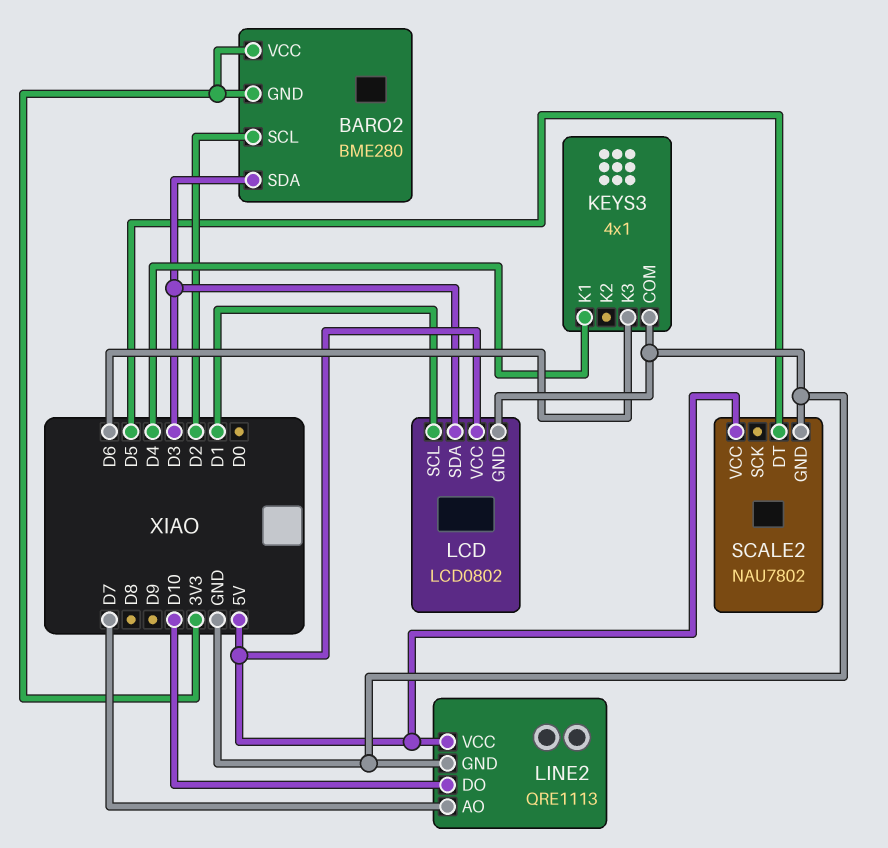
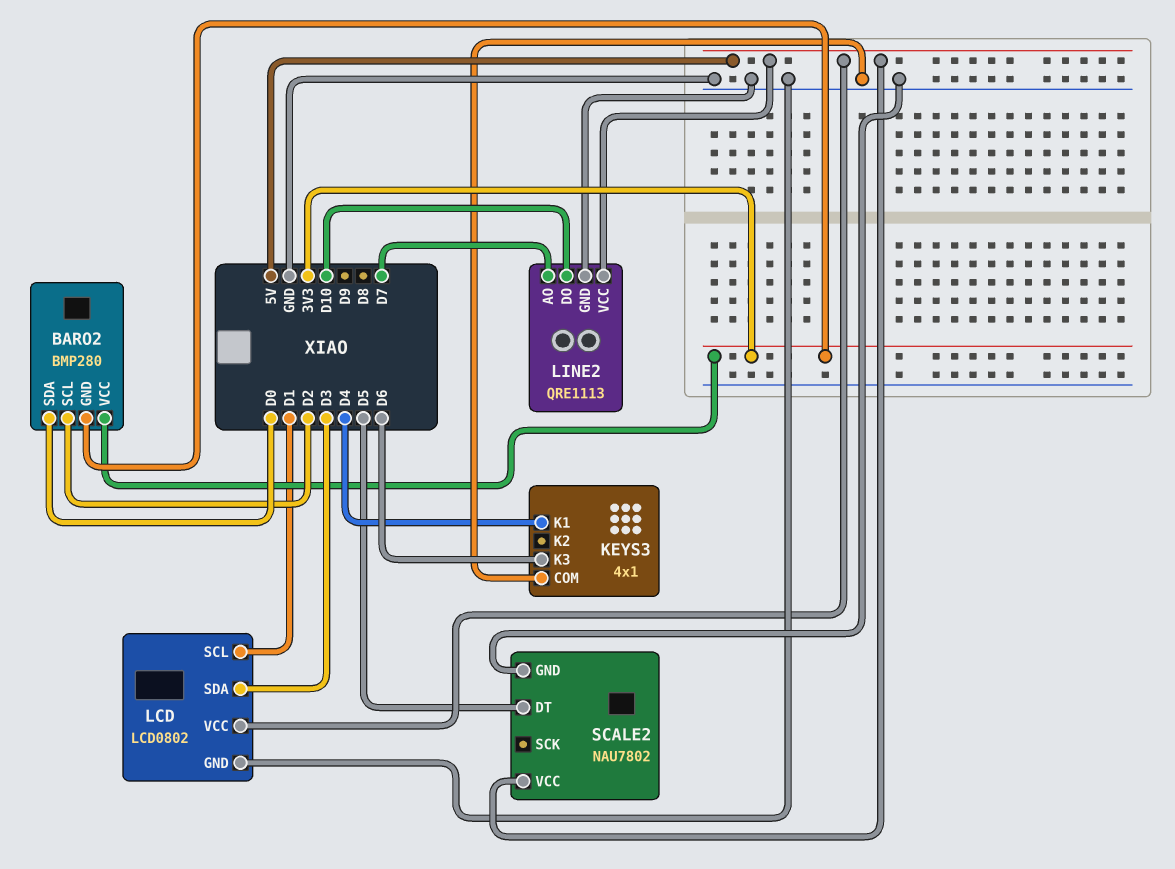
BARO2: BME280 -> BMP280
BARO2 pin SDA: D3 -> D0

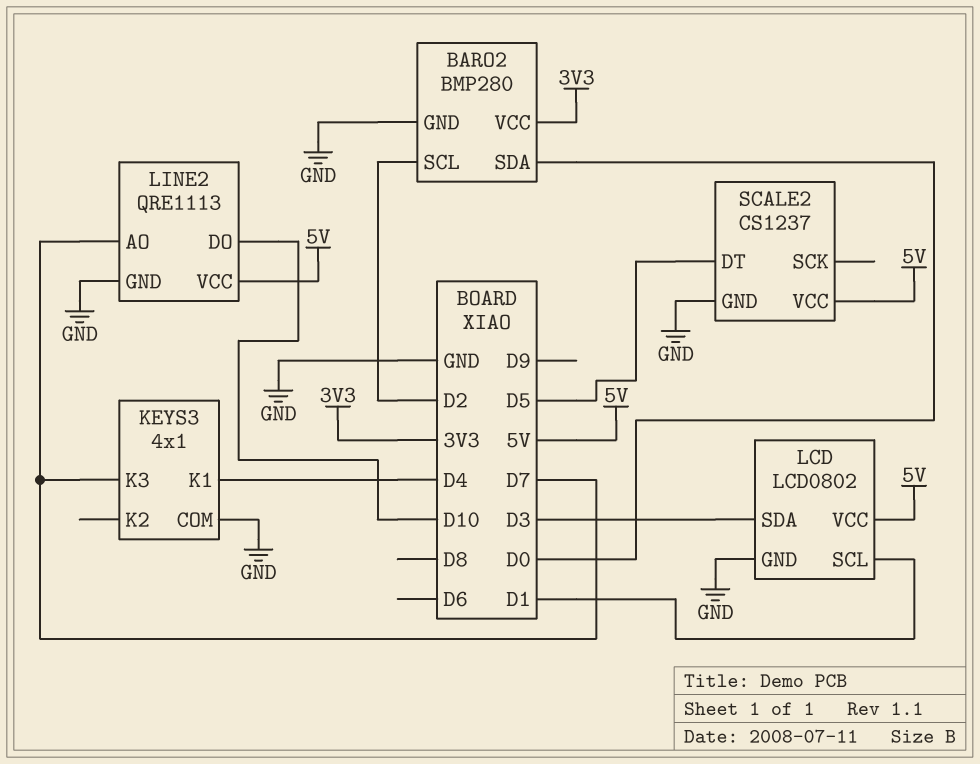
BARO2 pin GND: 3V3 -> GND
KEYS3 pin K3: D6 -> D7
SCALE2: NAU7802 -> CS1237

